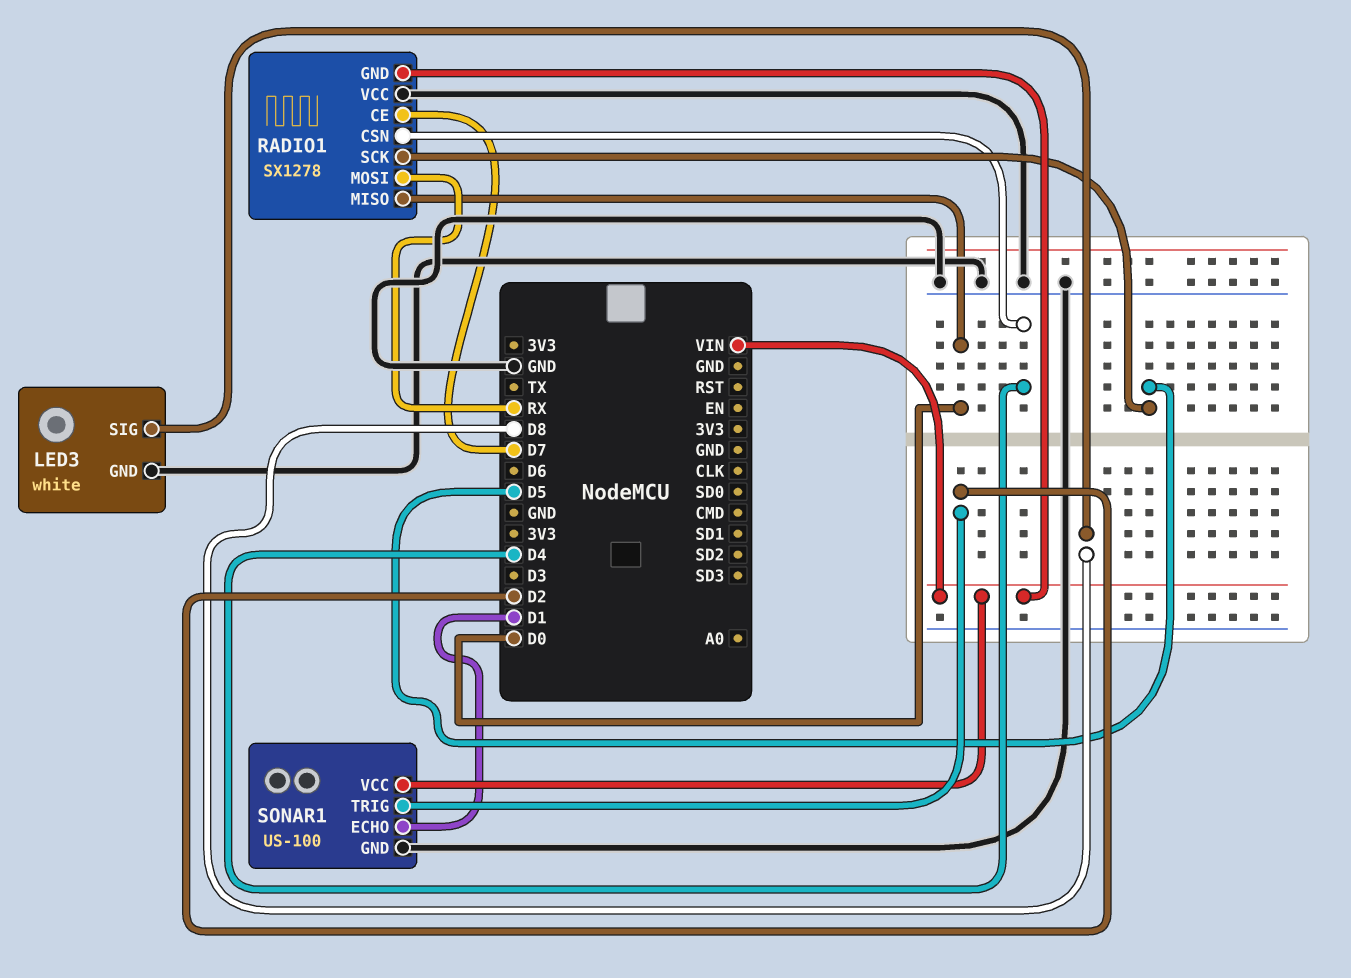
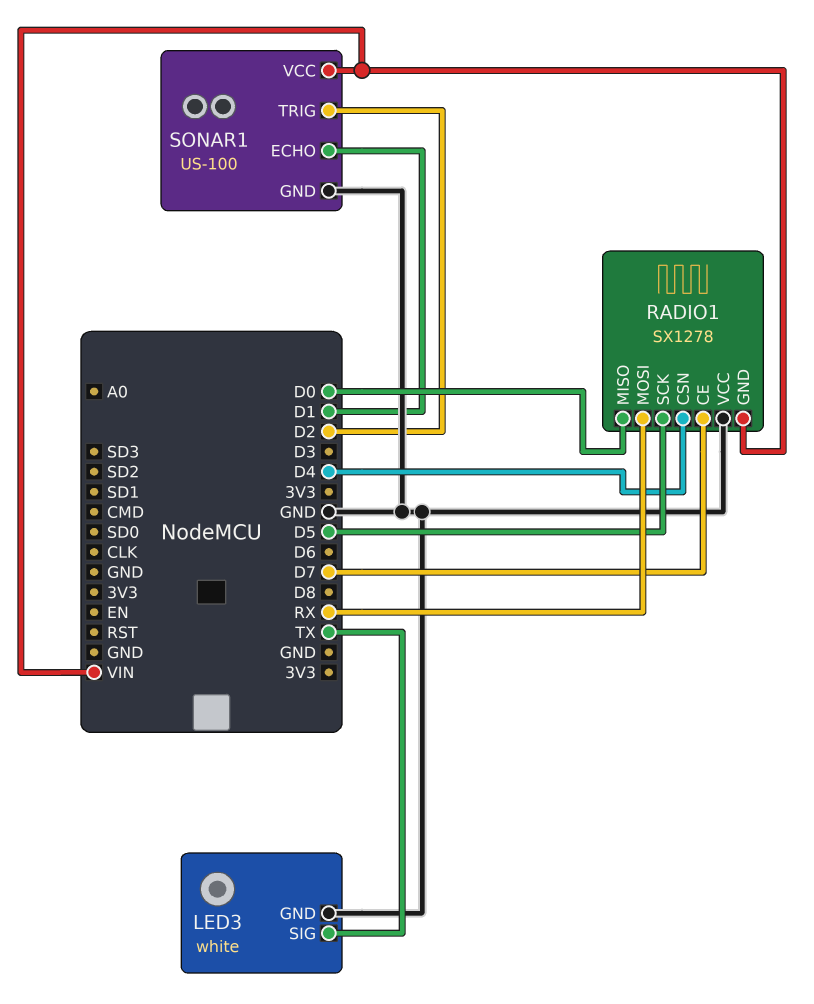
LED3 pin SIG: D8 -> TX

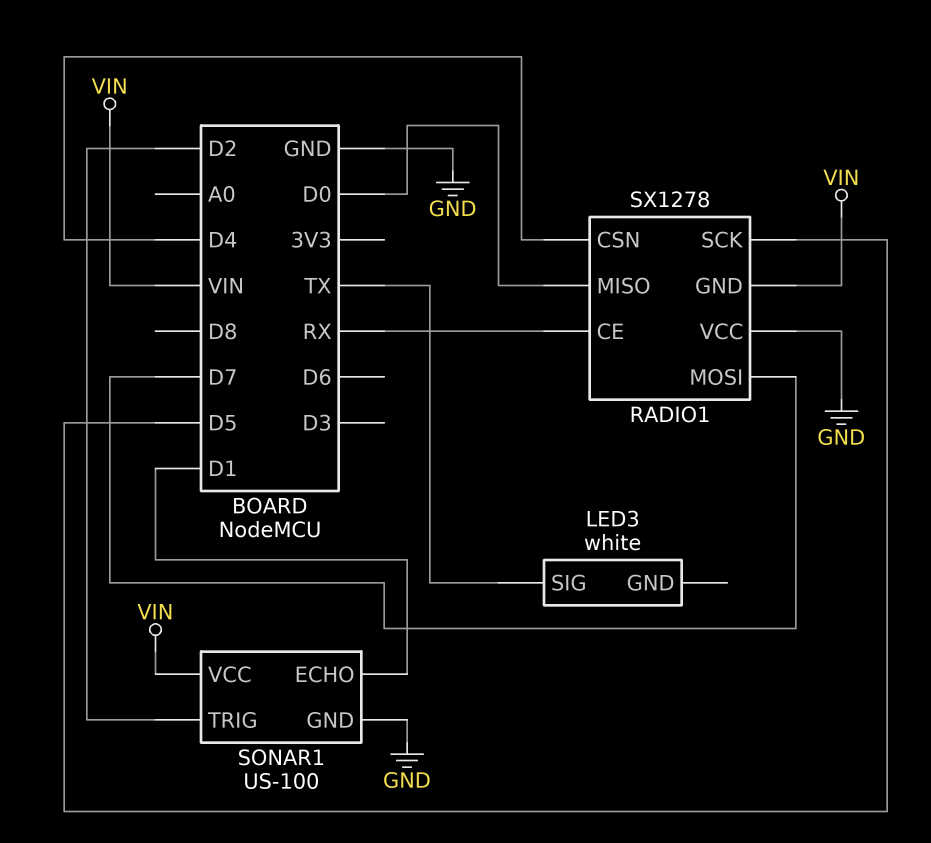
LED3 pin GND: GND -> none
RADIO1 pin CE: D7 -> RX
RADIO1 pin MOSI: RX -> D7

